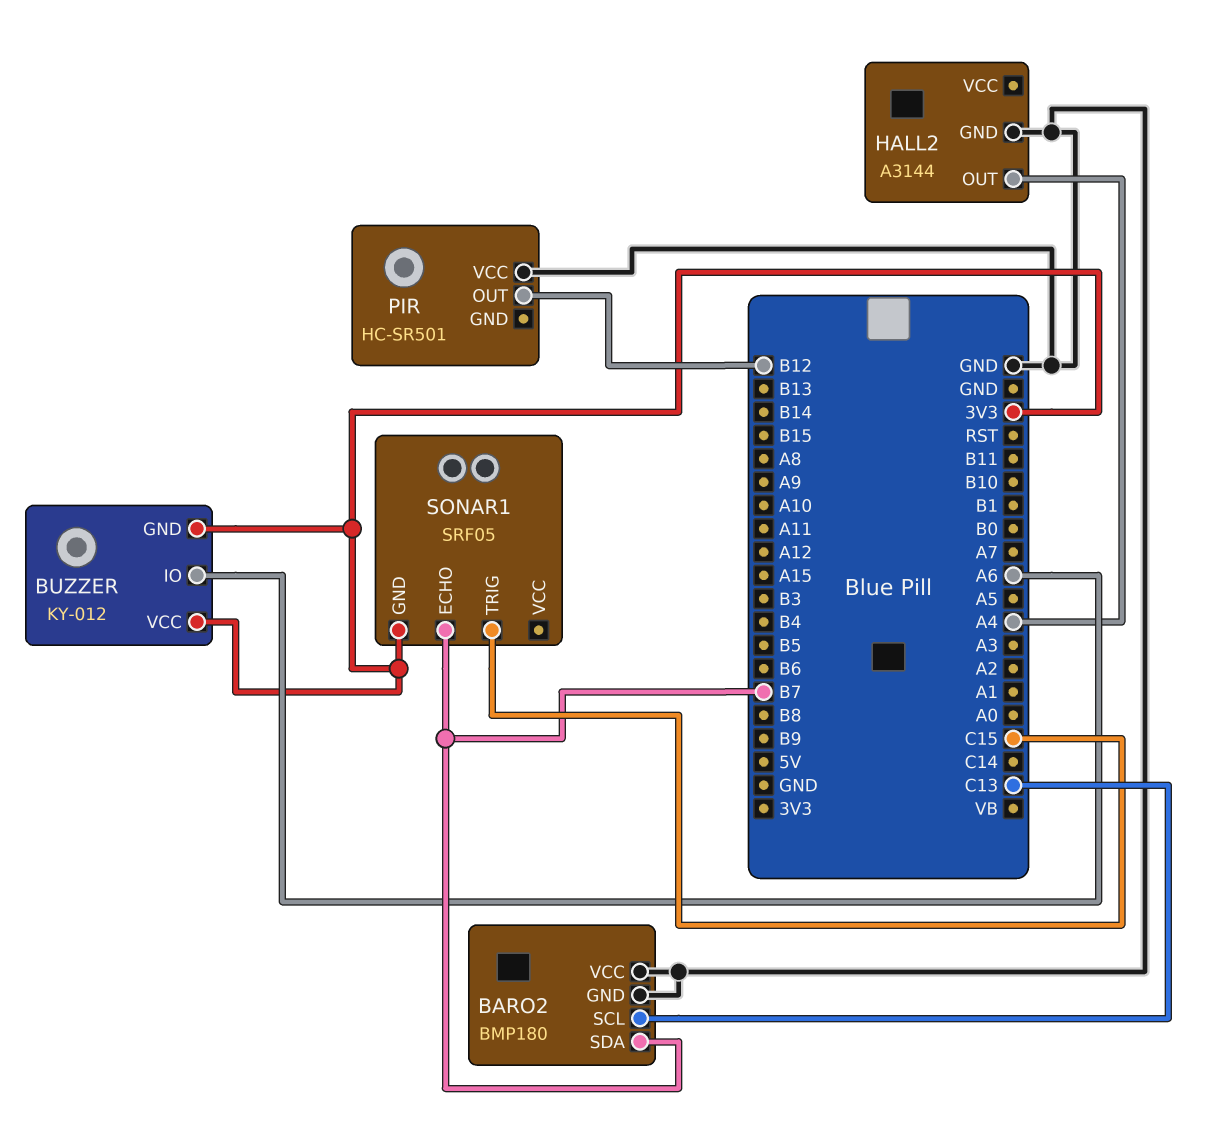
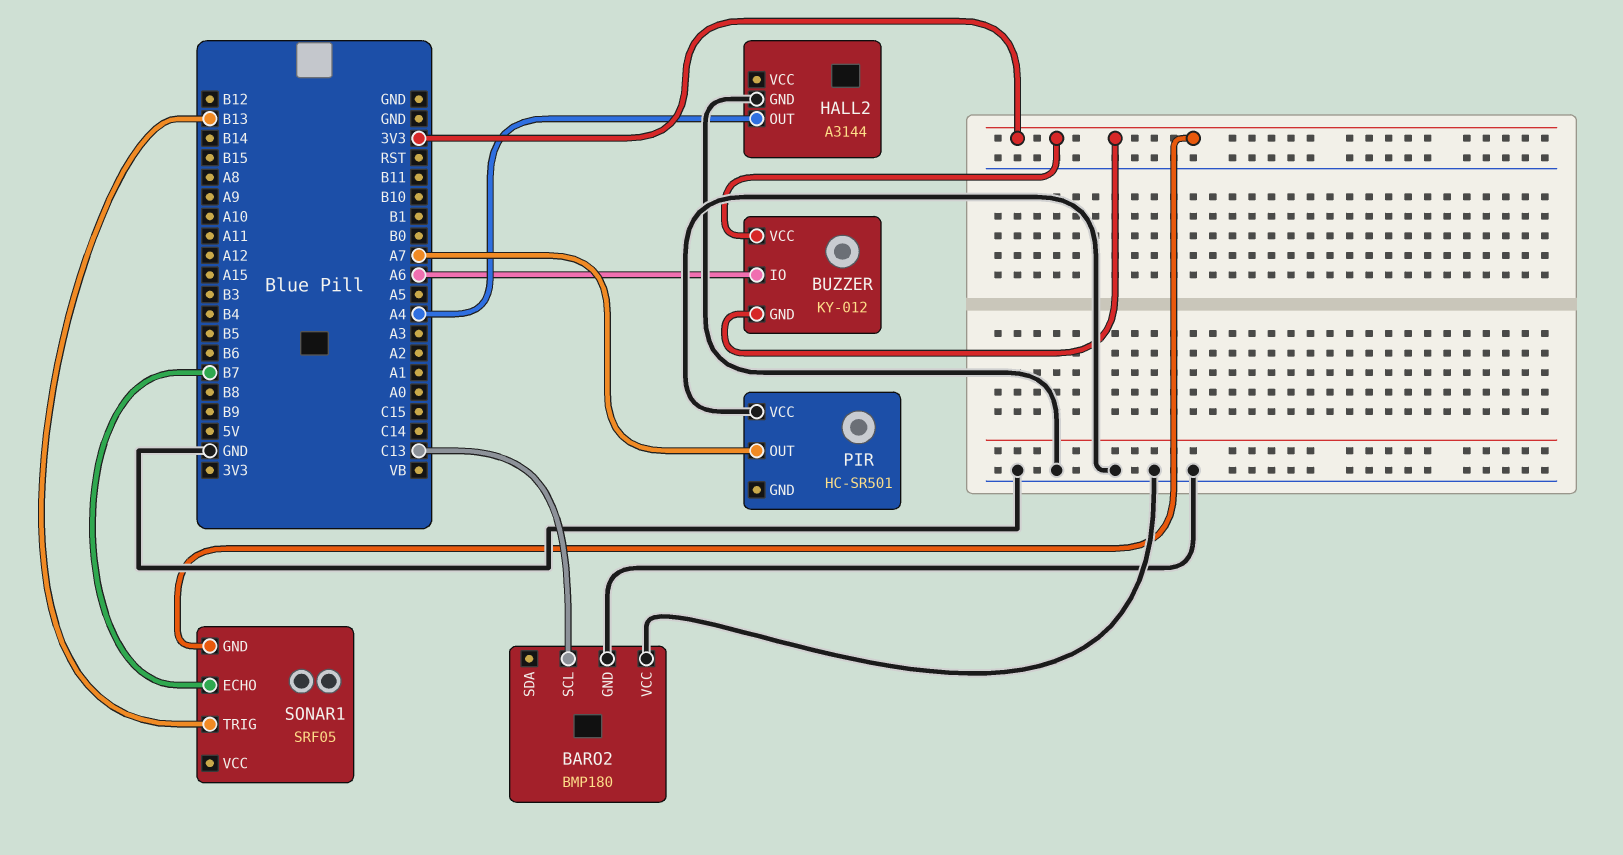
BARO2 pin SDA: B7 -> none
PIR pin OUT: B12 -> A7
SONAR1 pin TRIG: C15 -> B13

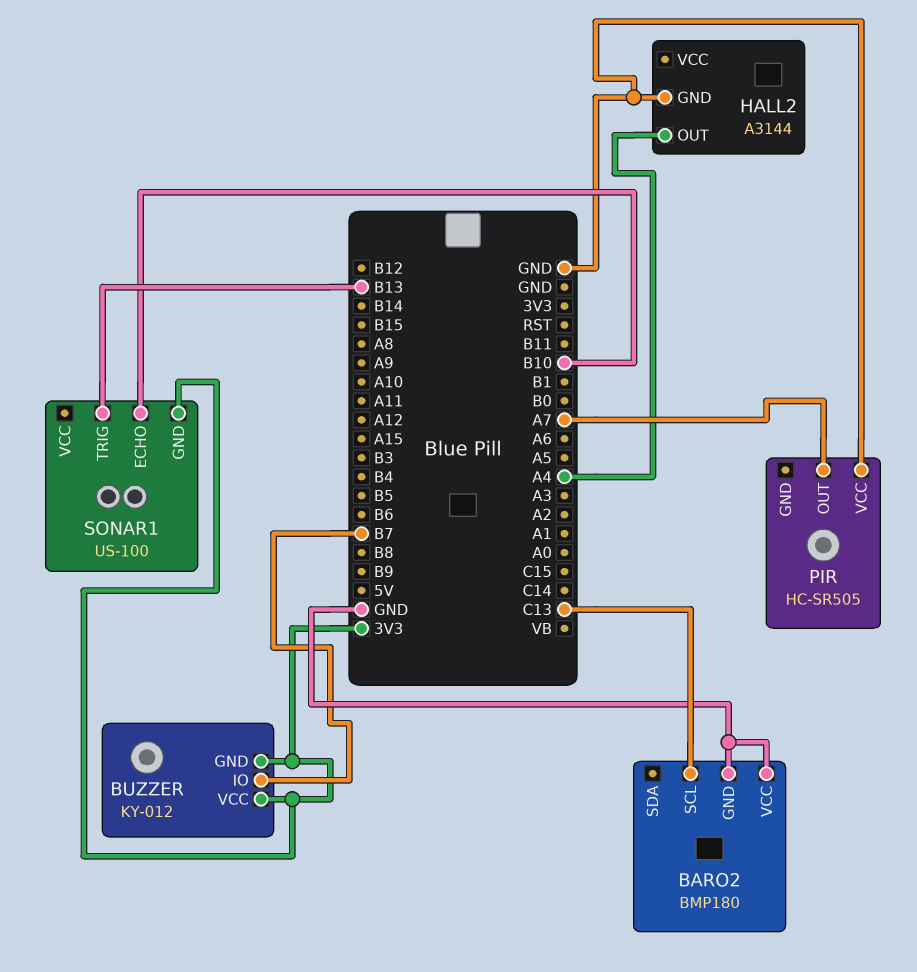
BUZZER pin IO: A6 -> B7
PIR: HC-SR501 -> HC-SR505
SONAR1: SRF05 -> US-100
SONAR1 pin ECHO: B7 -> B10

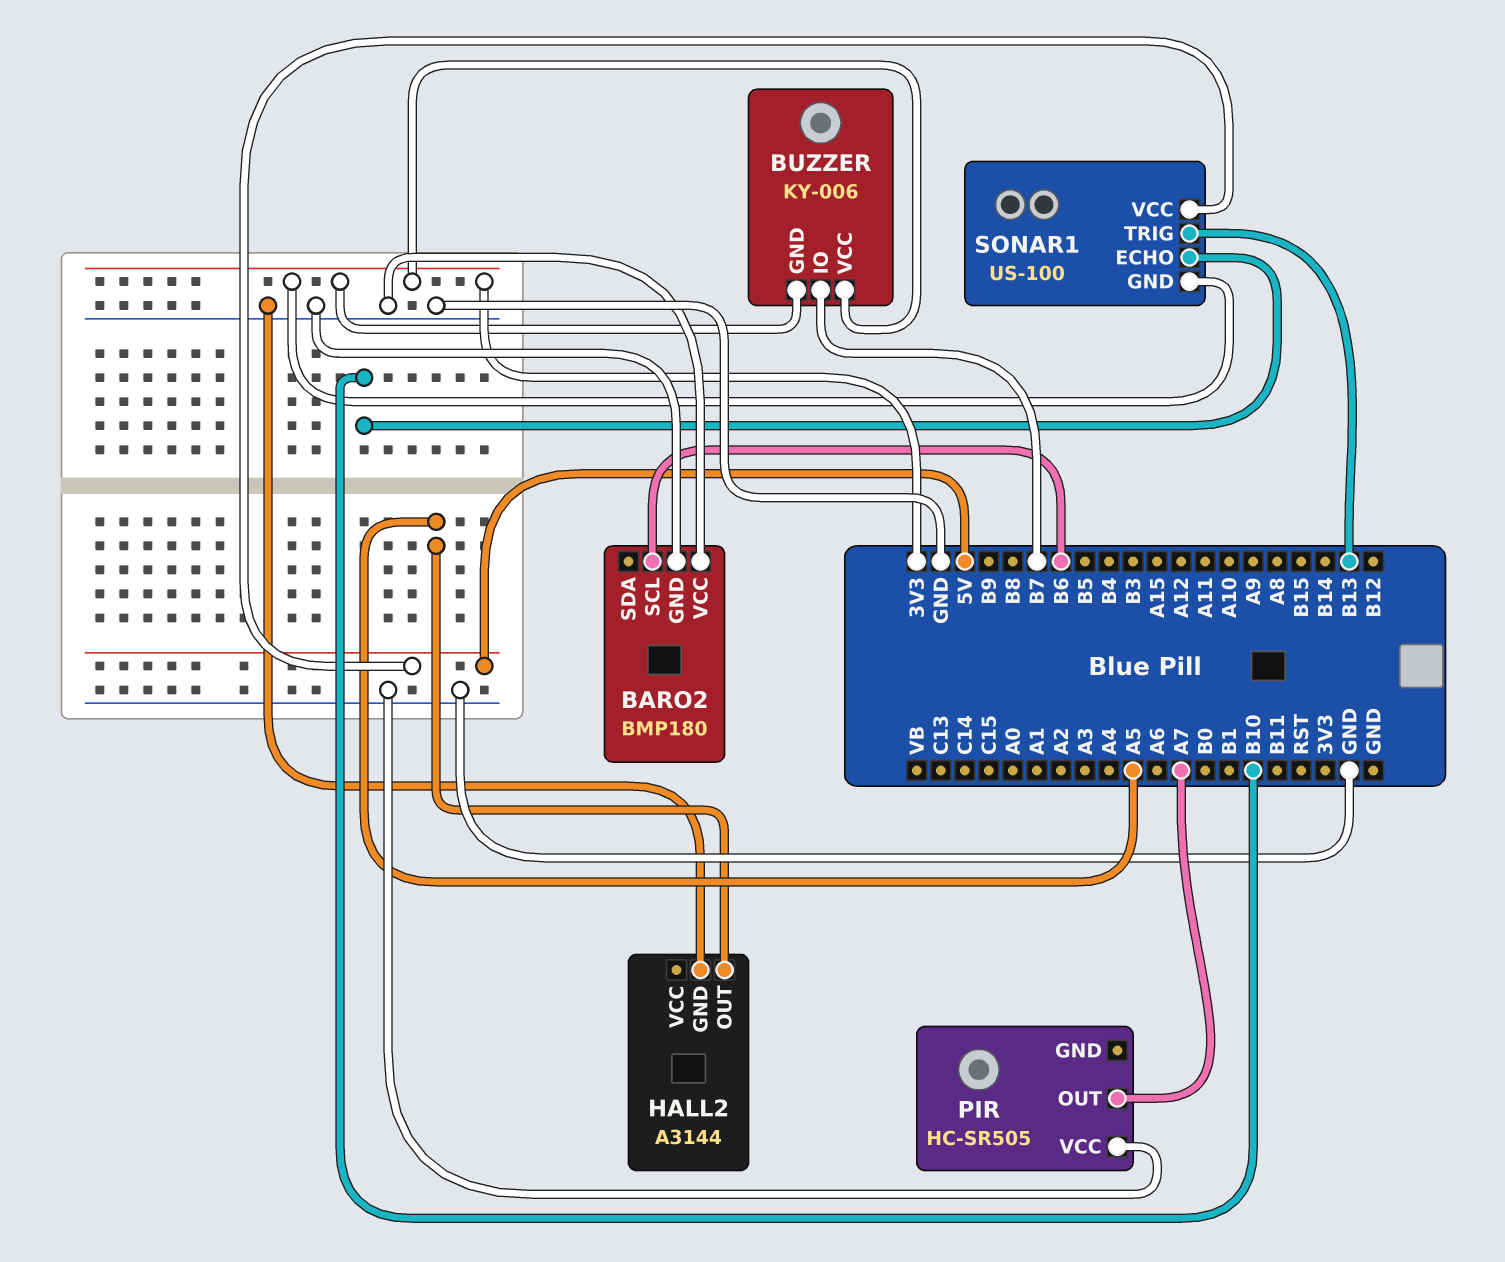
BARO2 pin SCL: C13 -> B6
BUZZER: KY-012 -> KY-006
HALL2 pin OUT: A4 -> A5
SONAR1 pin VCC: none -> 5V

